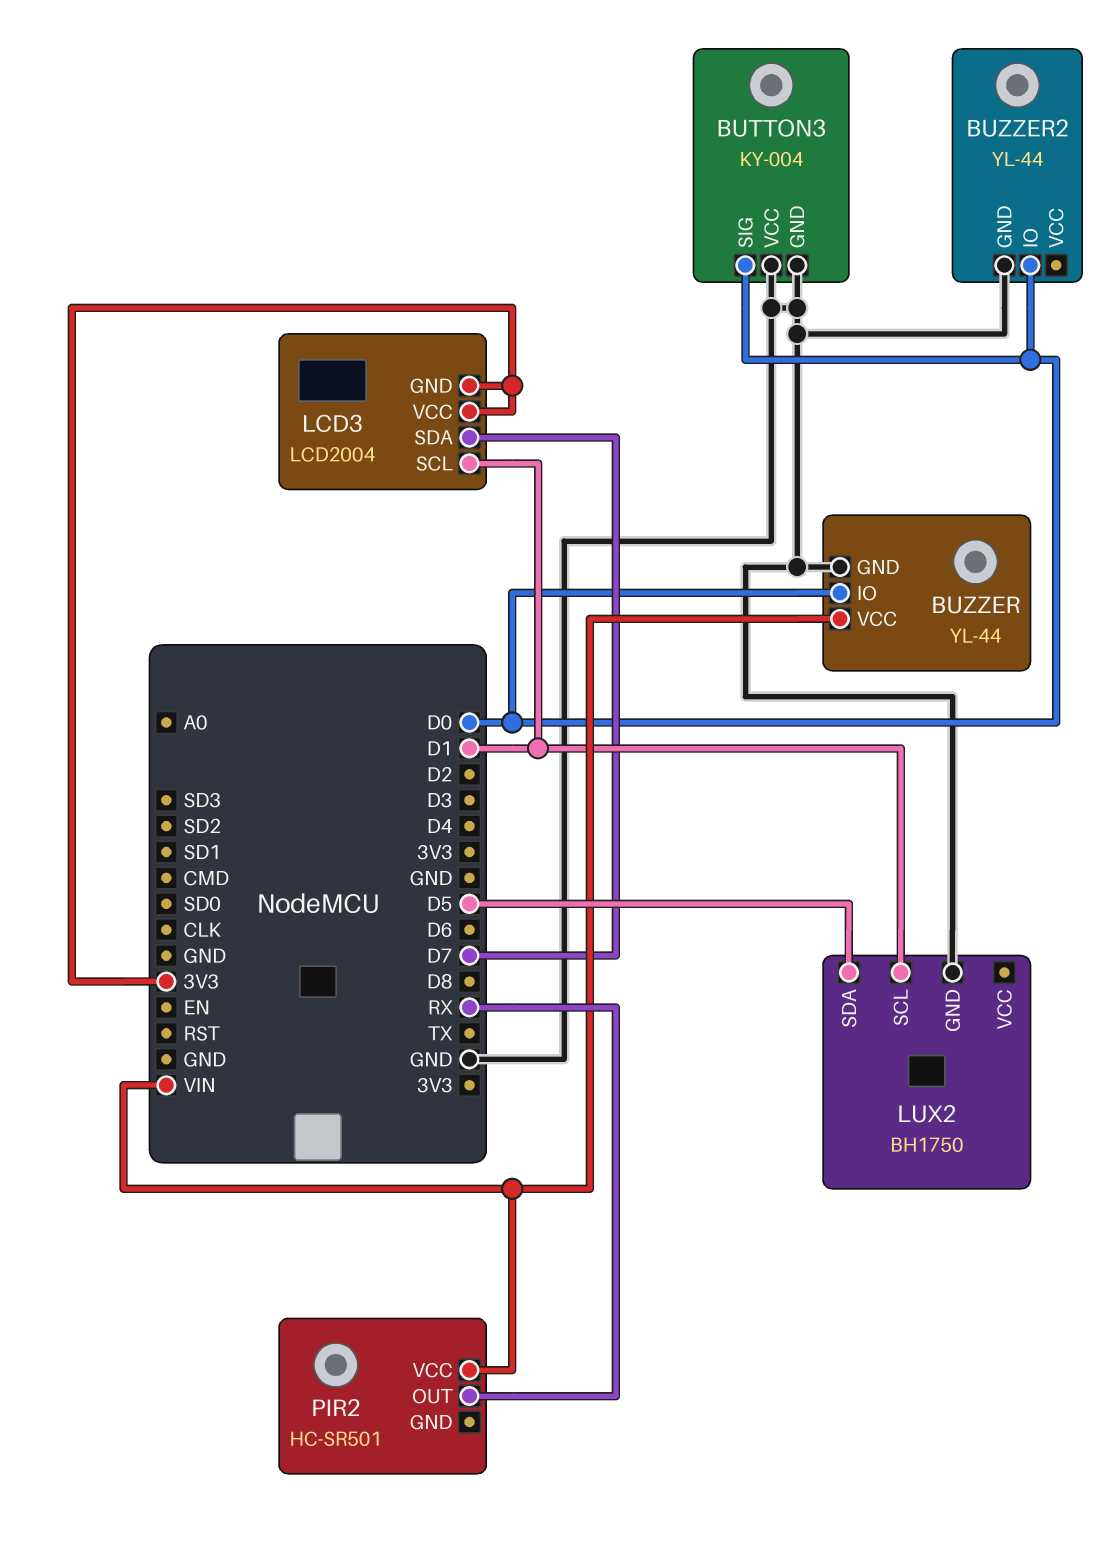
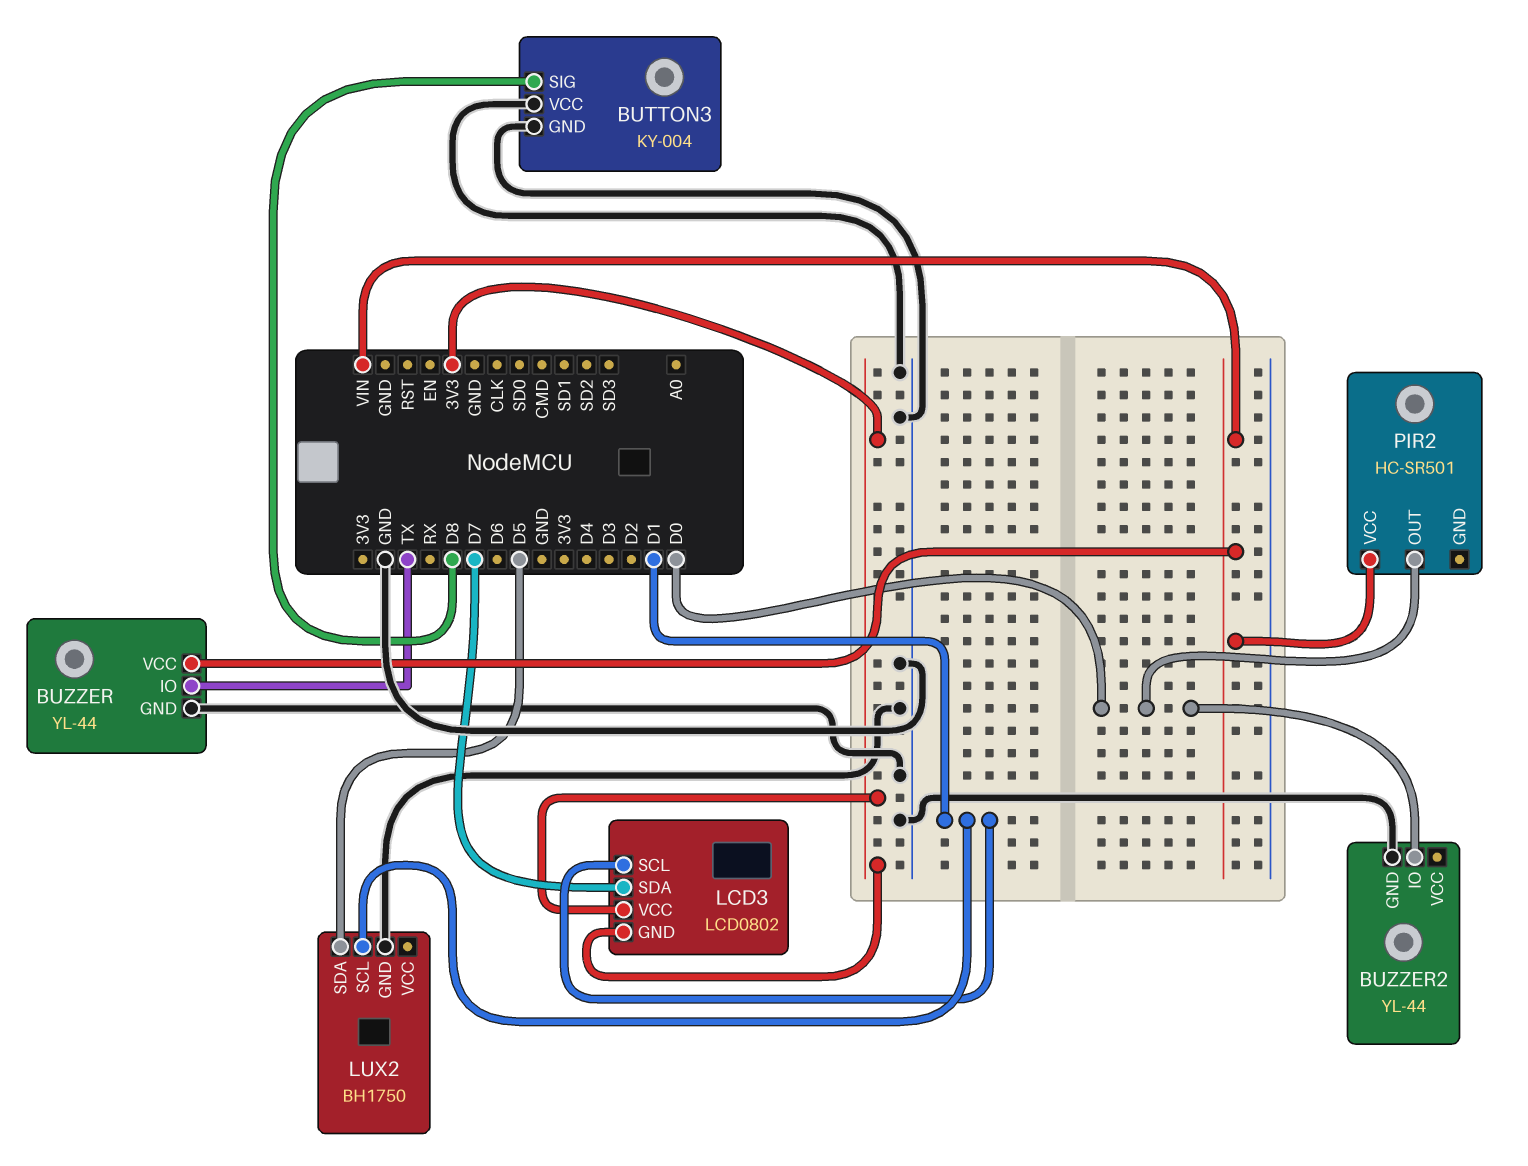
BUTTON3 pin SIG: D0 -> D8
BUZZER pin IO: D0 -> TX
LCD3: LCD2004 -> LCD0802
PIR2 pin OUT: RX -> D0

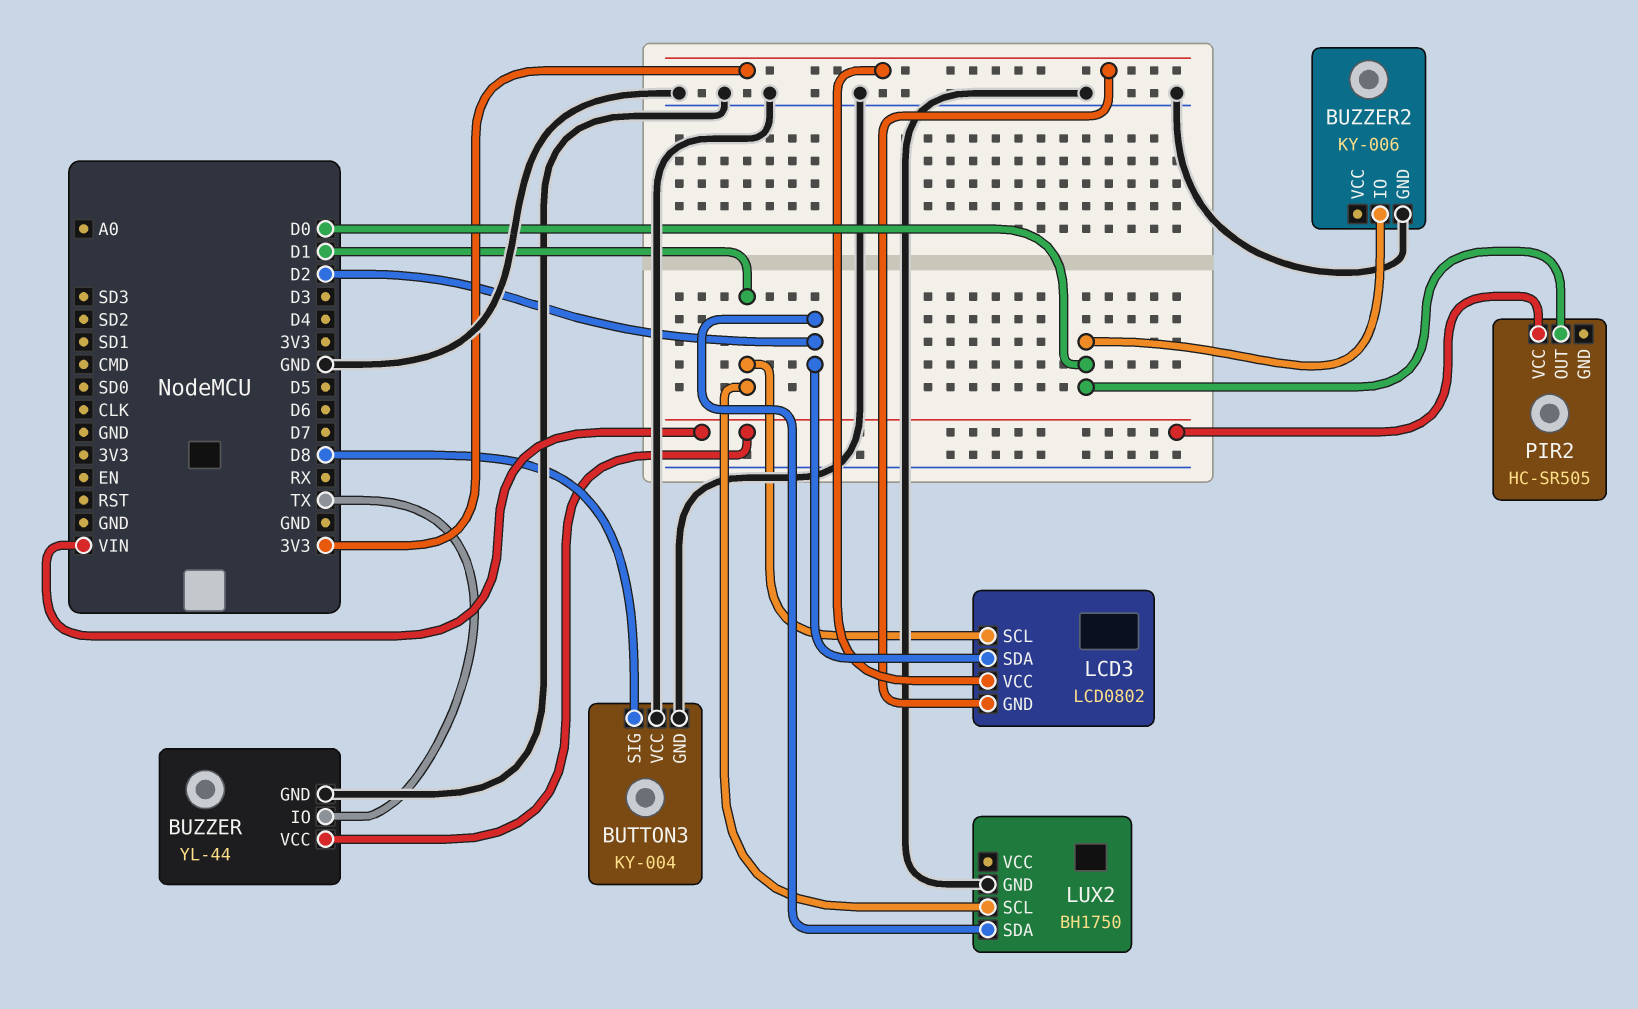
BUZZER2: YL-44 -> KY-006
LCD3 pin SDA: D7 -> D2
LUX2 pin SDA: D5 -> D2
PIR2: HC-SR501 -> HC-SR505

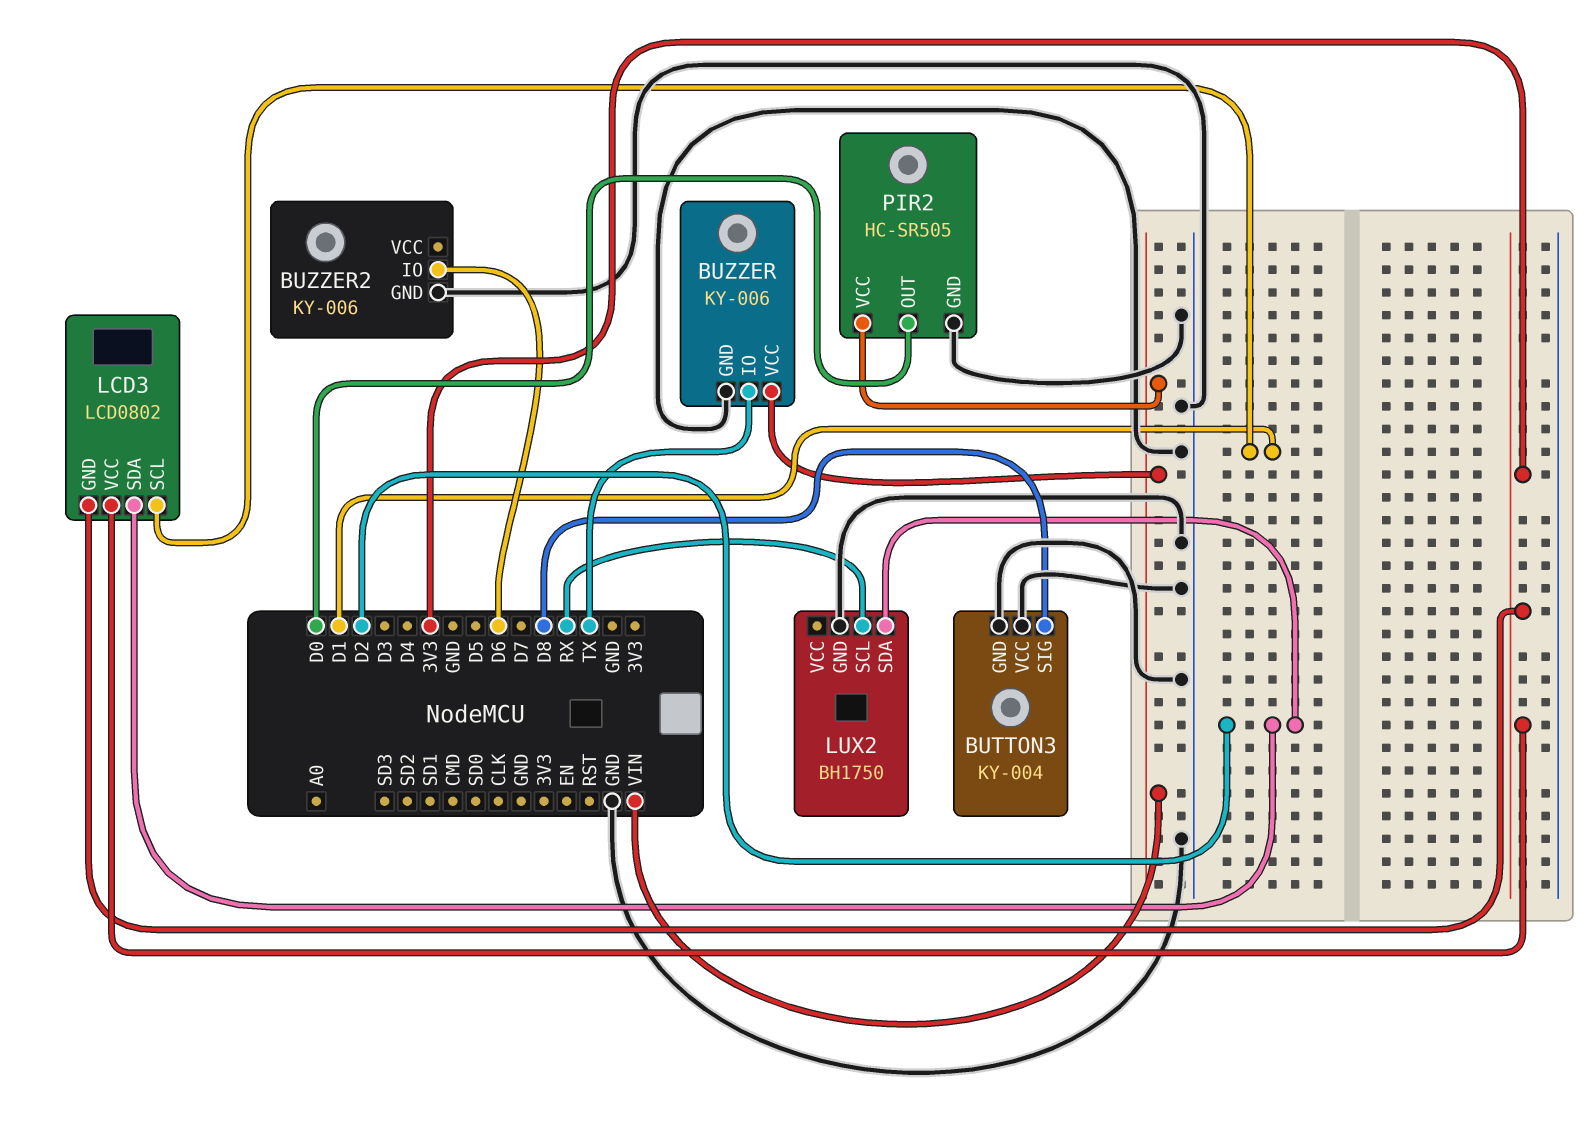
BUZZER: YL-44 -> KY-006
BUZZER2 pin IO: D0 -> D6
LUX2 pin SCL: D1 -> RX
PIR2 pin GND: none -> GND

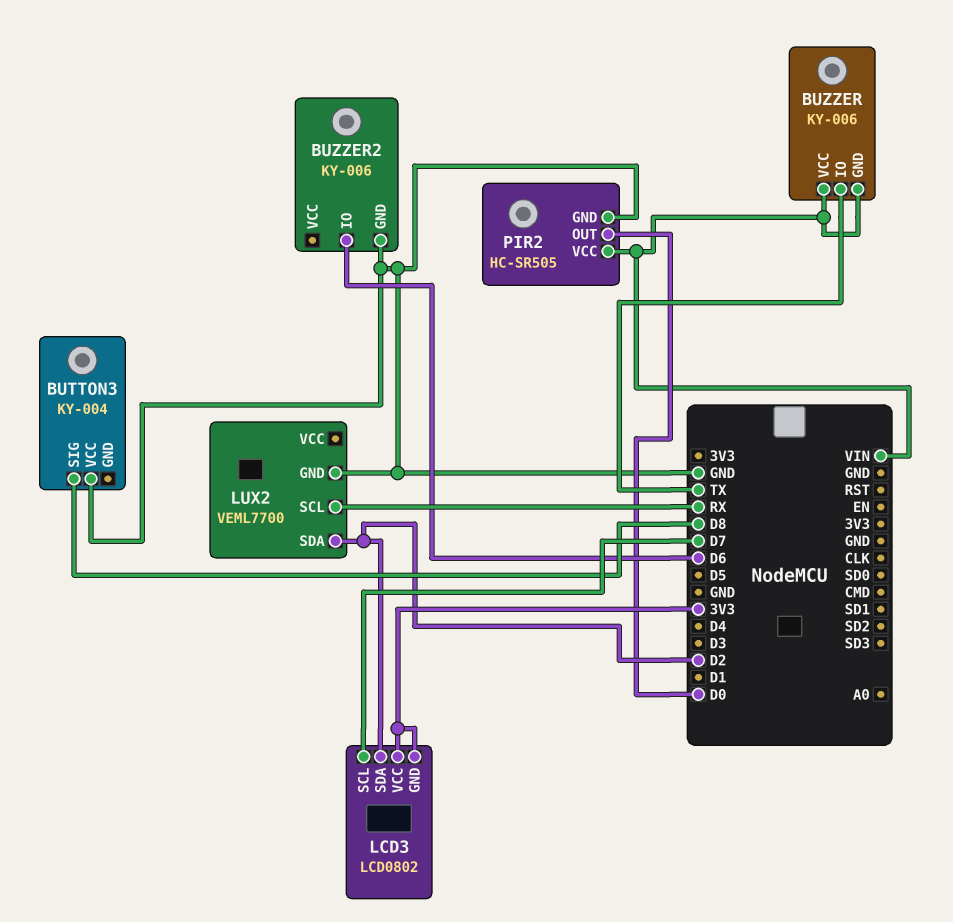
BUTTON3 pin GND: GND -> none
BUZZER pin GND: GND -> VIN
LCD3 pin SCL: D1 -> D7
LUX2: BH1750 -> VEML7700

